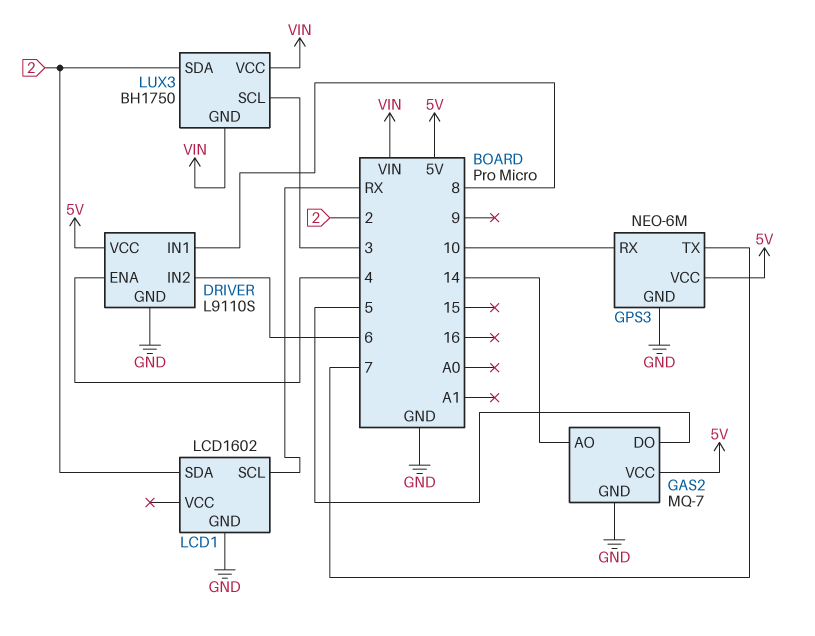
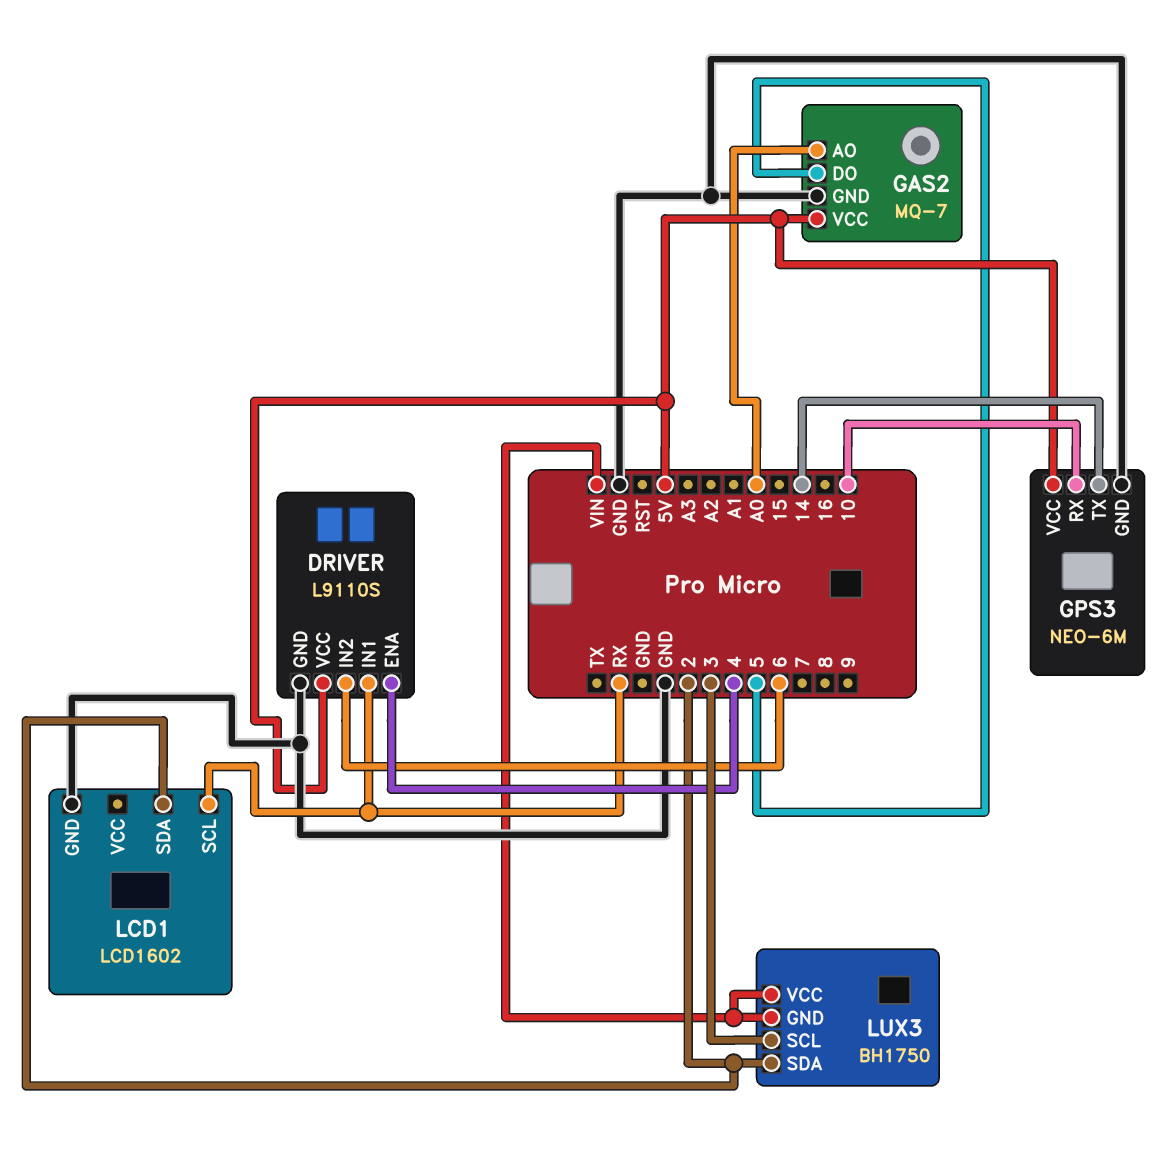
DRIVER pin IN1: 8 -> RX
GAS2 pin AO: 14 -> A0
GPS3 pin TX: 7 -> 14

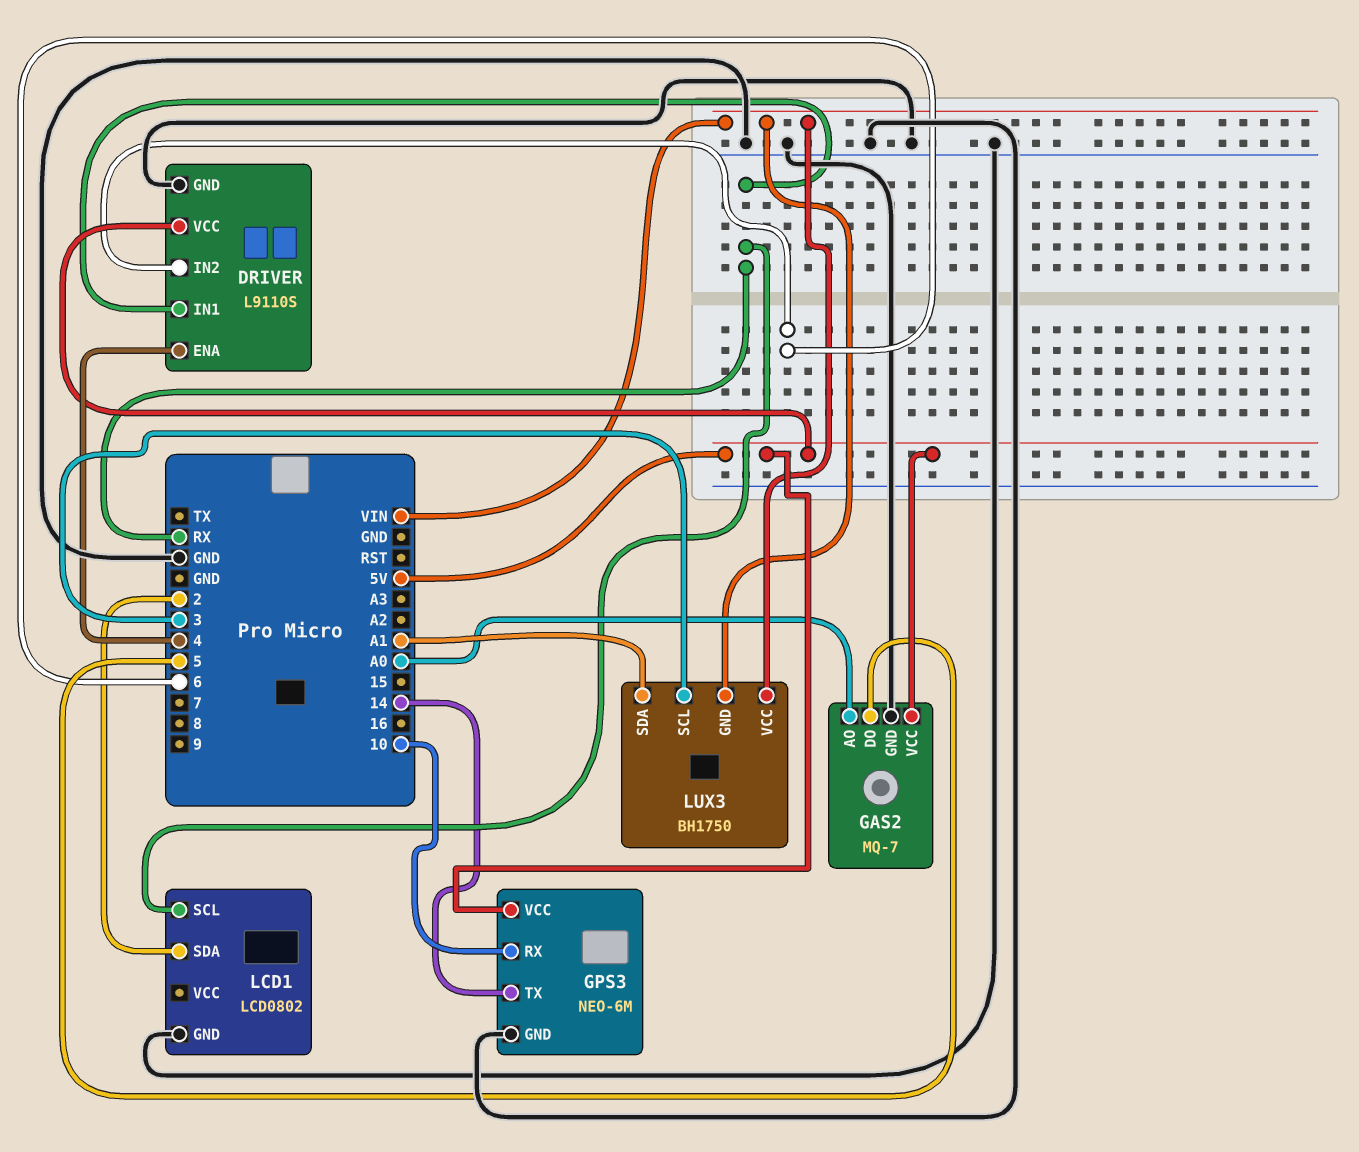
LCD1: LCD1602 -> LCD0802
LUX3 pin SDA: 2 -> A1

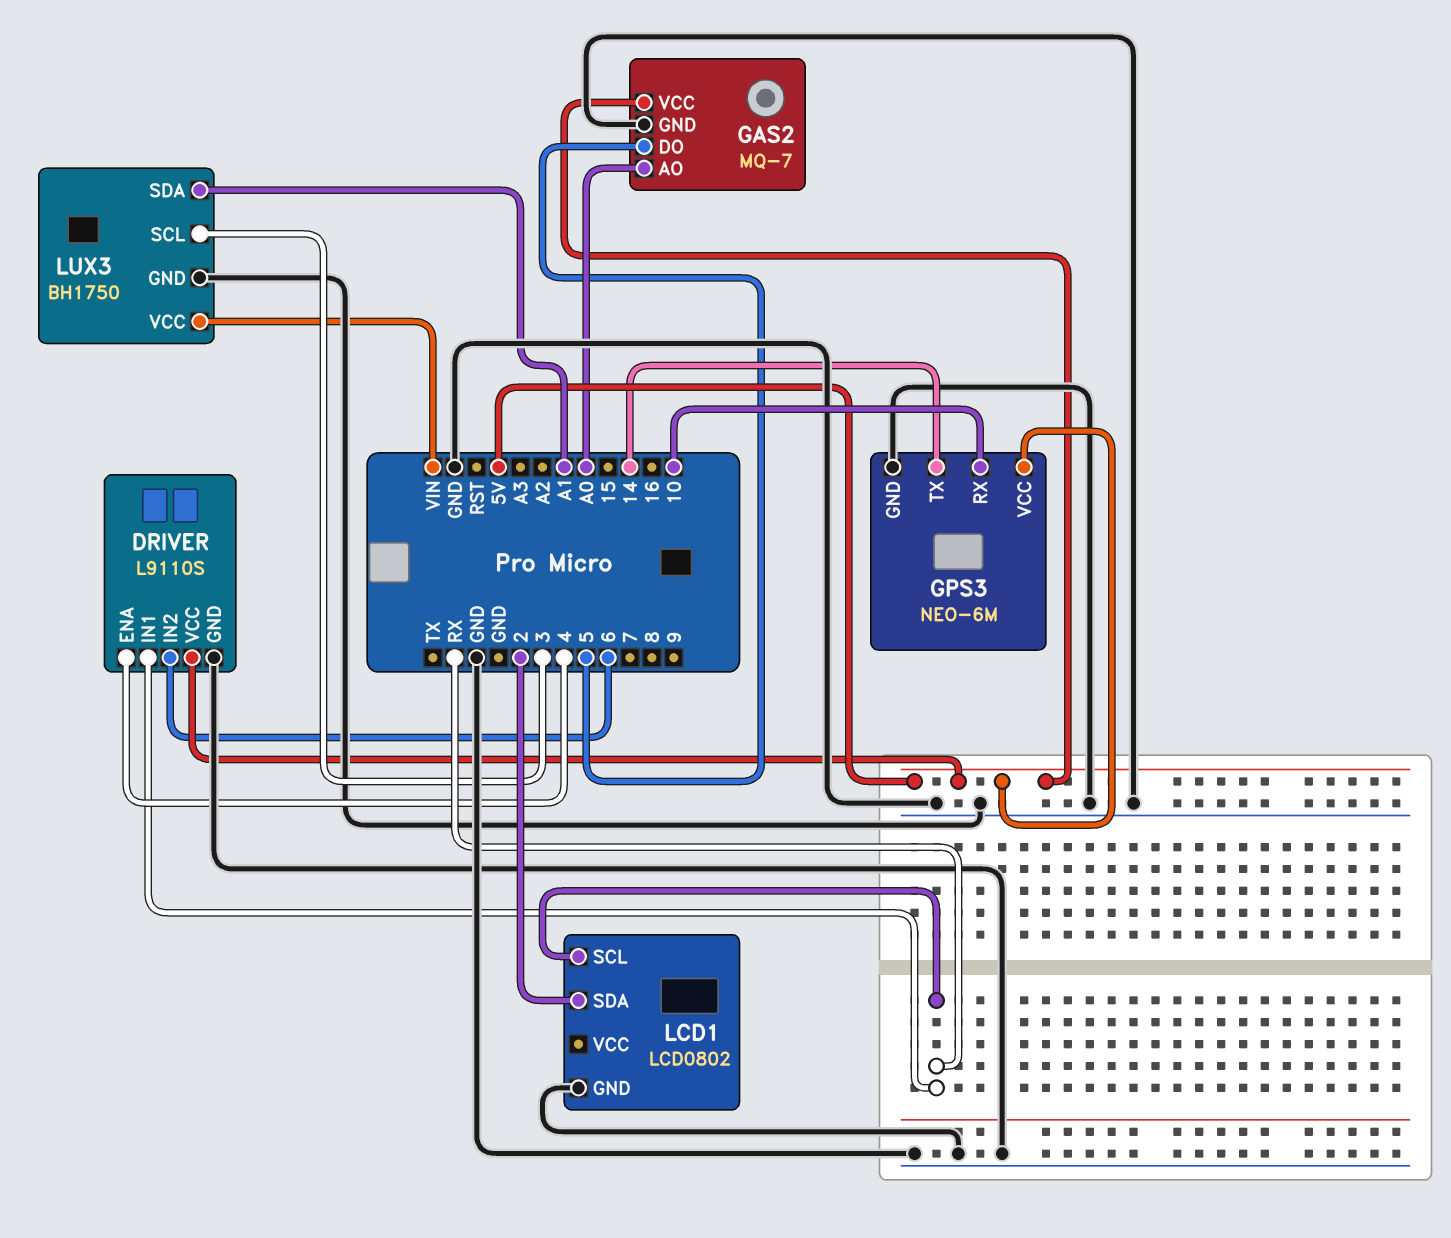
LUX3 pin GND: VIN -> GND

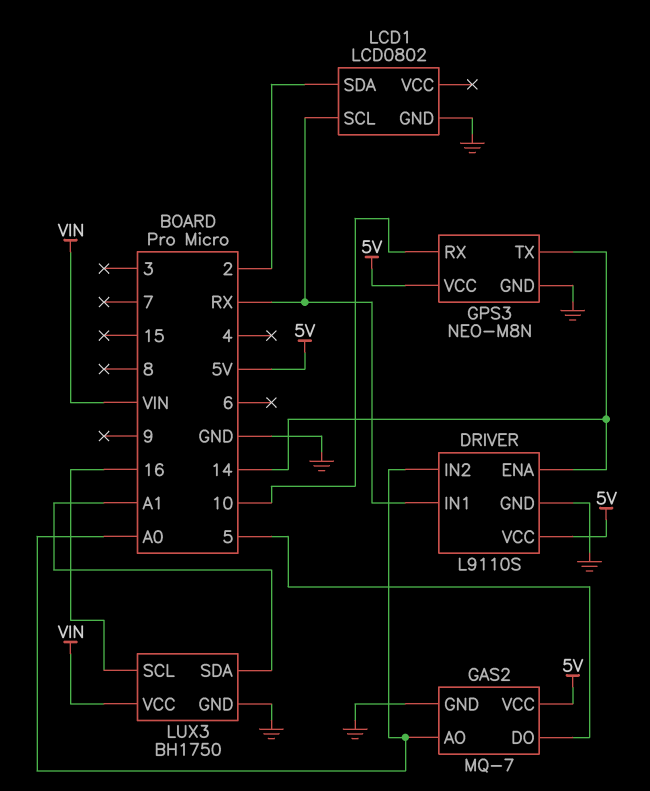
DRIVER pin ENA: 4 -> 14
DRIVER pin IN2: 6 -> A0
GPS3: NEO-6M -> NEO-M8N
LUX3 pin SCL: 3 -> 16

